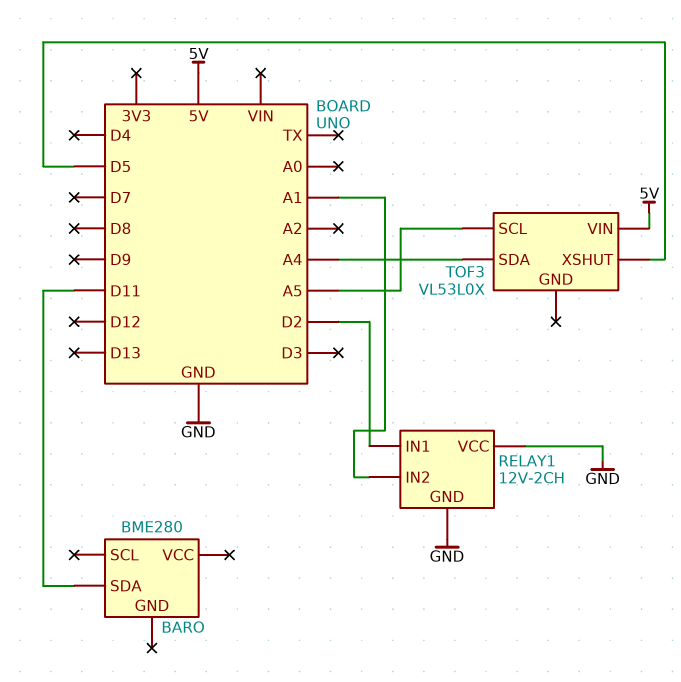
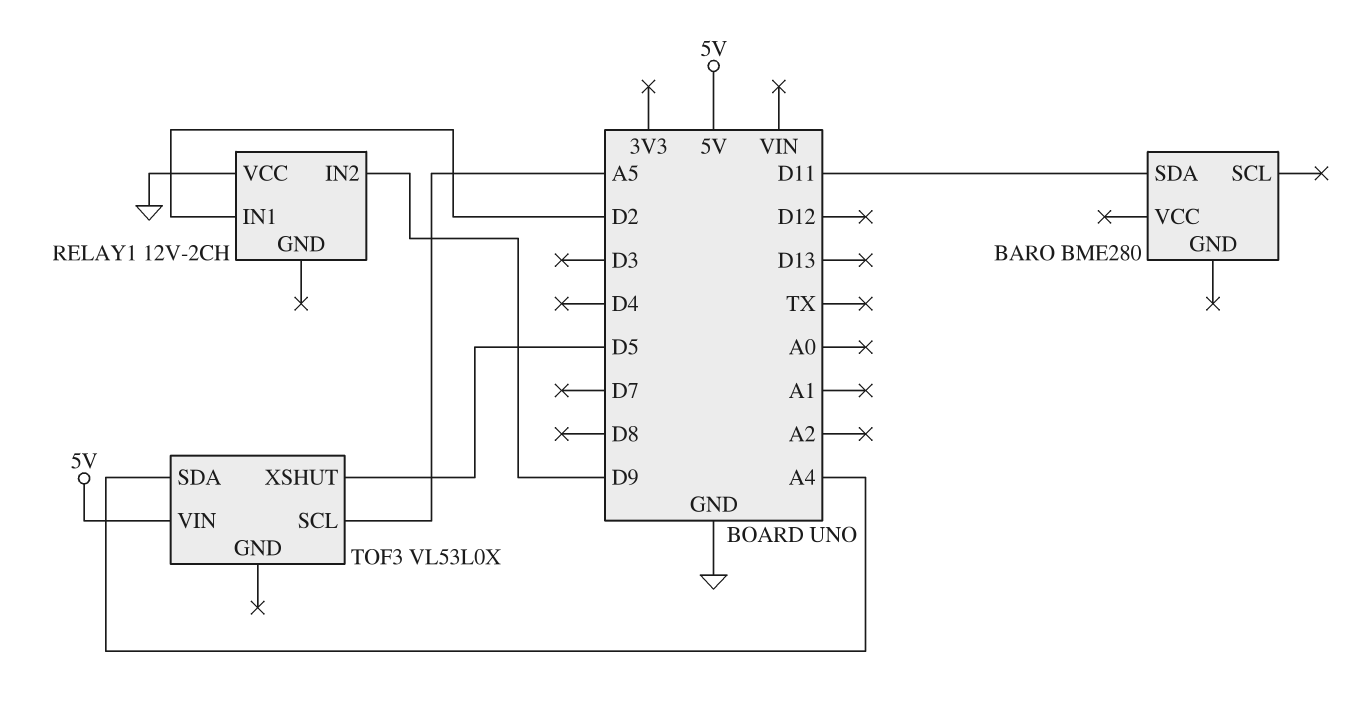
RELAY1 pin GND: GND -> none
RELAY1 pin IN2: A1 -> D9

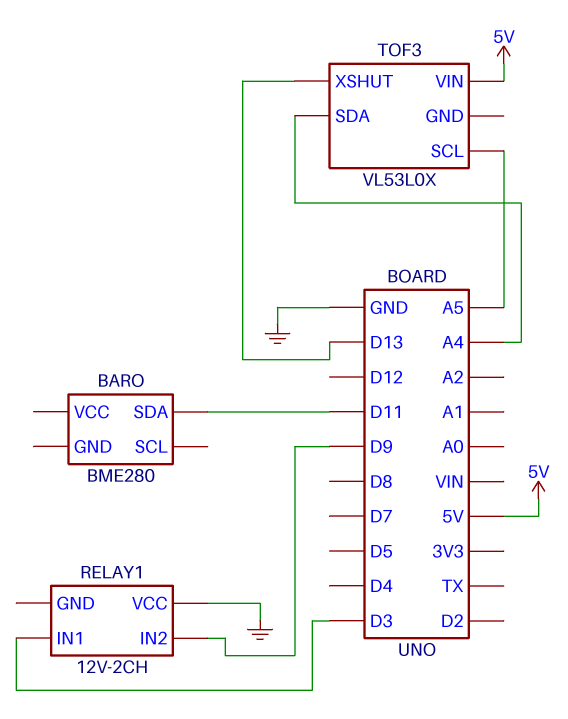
RELAY1 pin IN1: D2 -> D3
TOF3 pin XSHUT: D5 -> D13

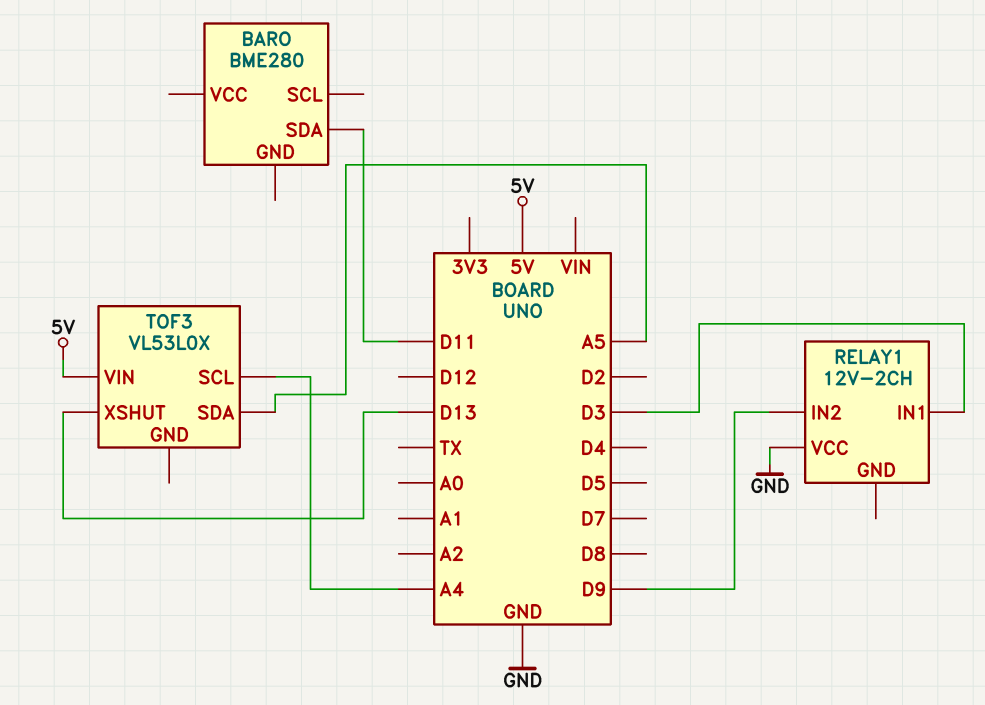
TOF3 pin SCL: A5 -> A4
TOF3 pin SDA: A4 -> A5

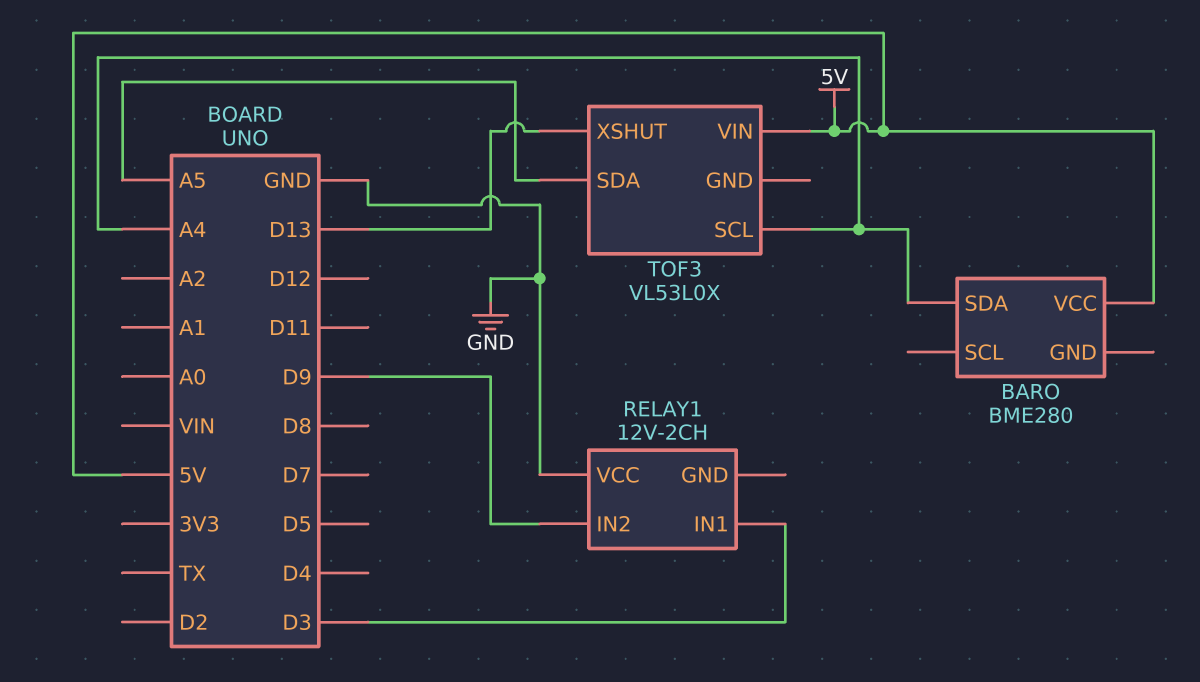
BARO pin SDA: D11 -> A4
BARO pin VCC: none -> 5V

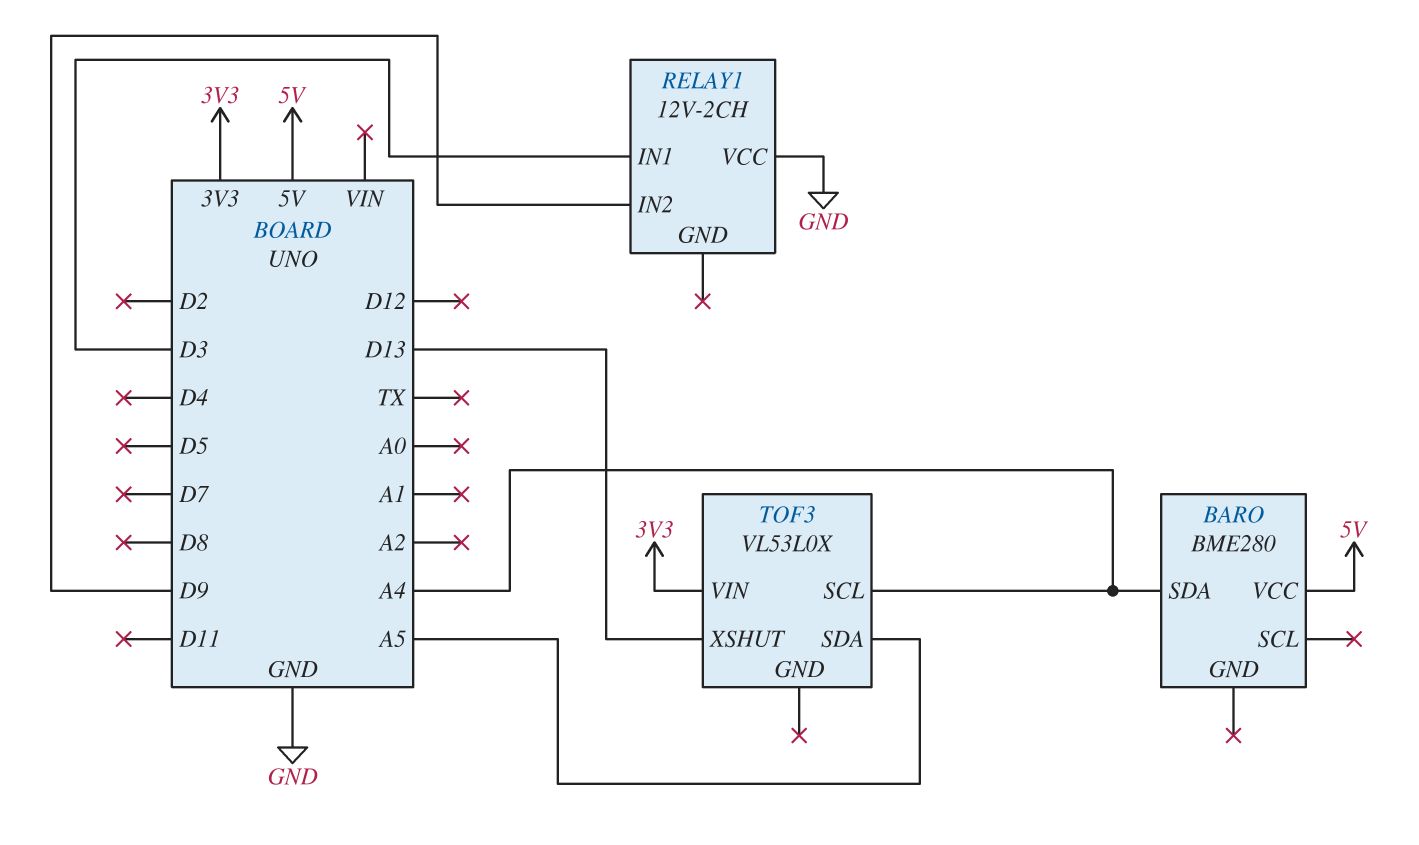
TOF3 pin VIN: 5V -> 3V3

